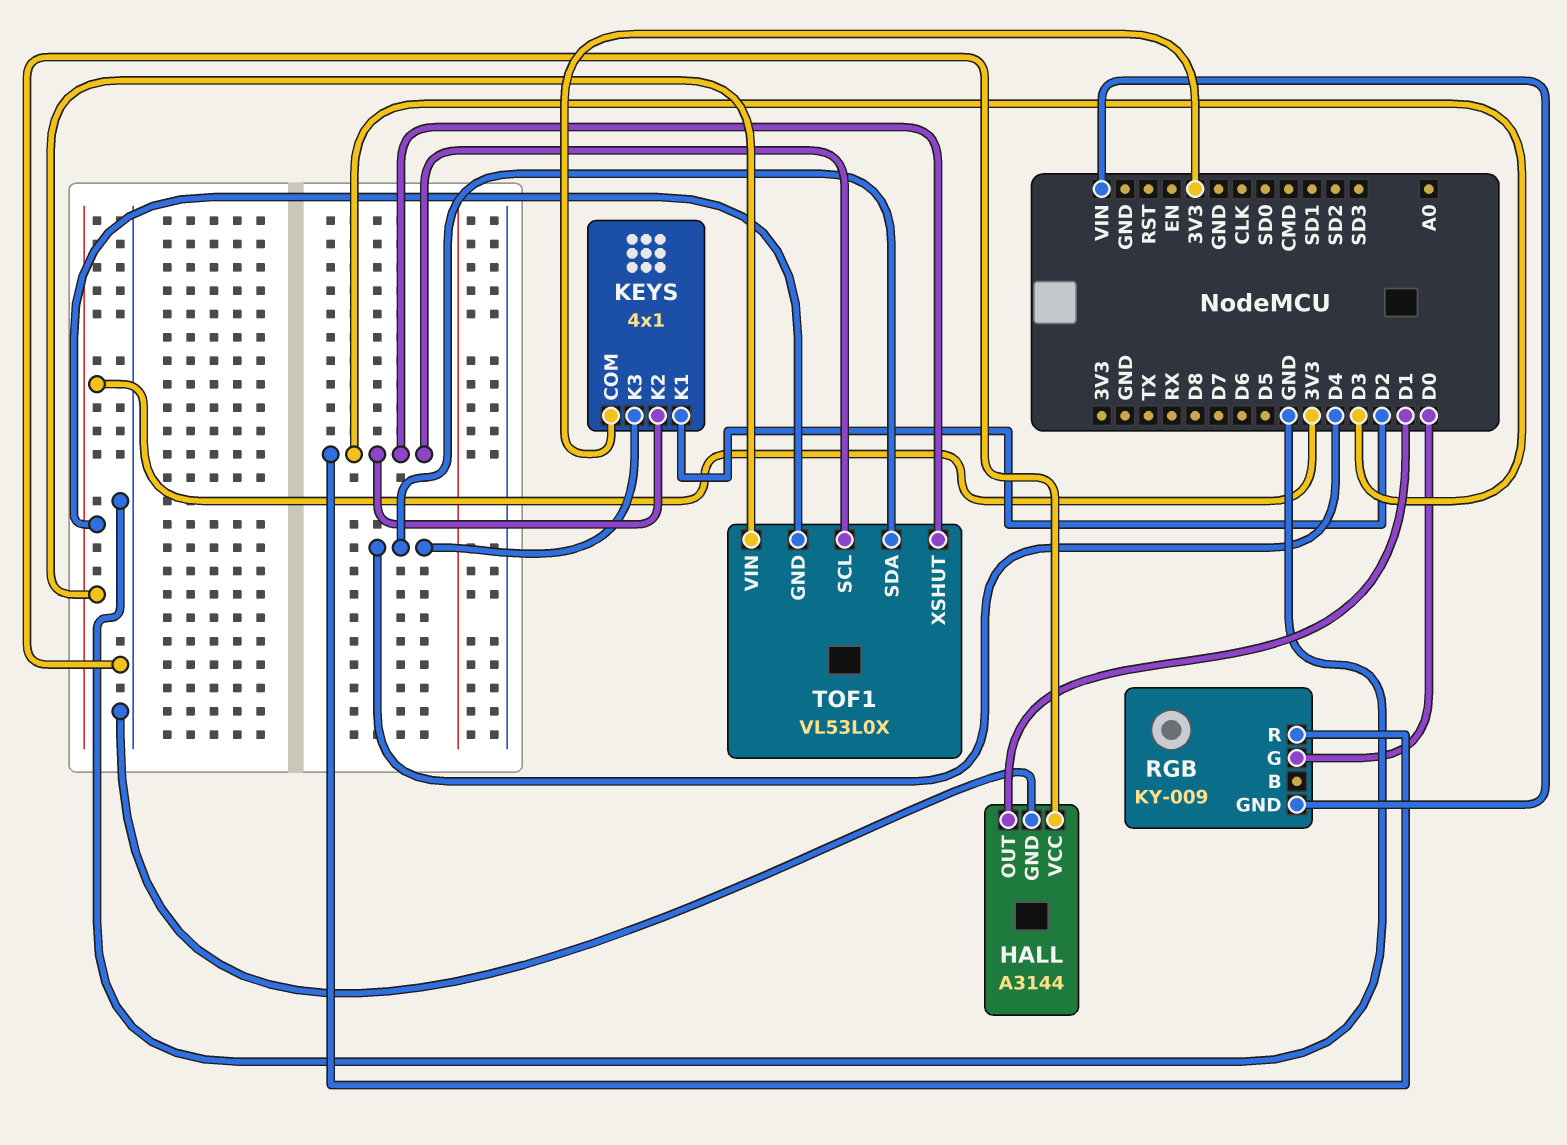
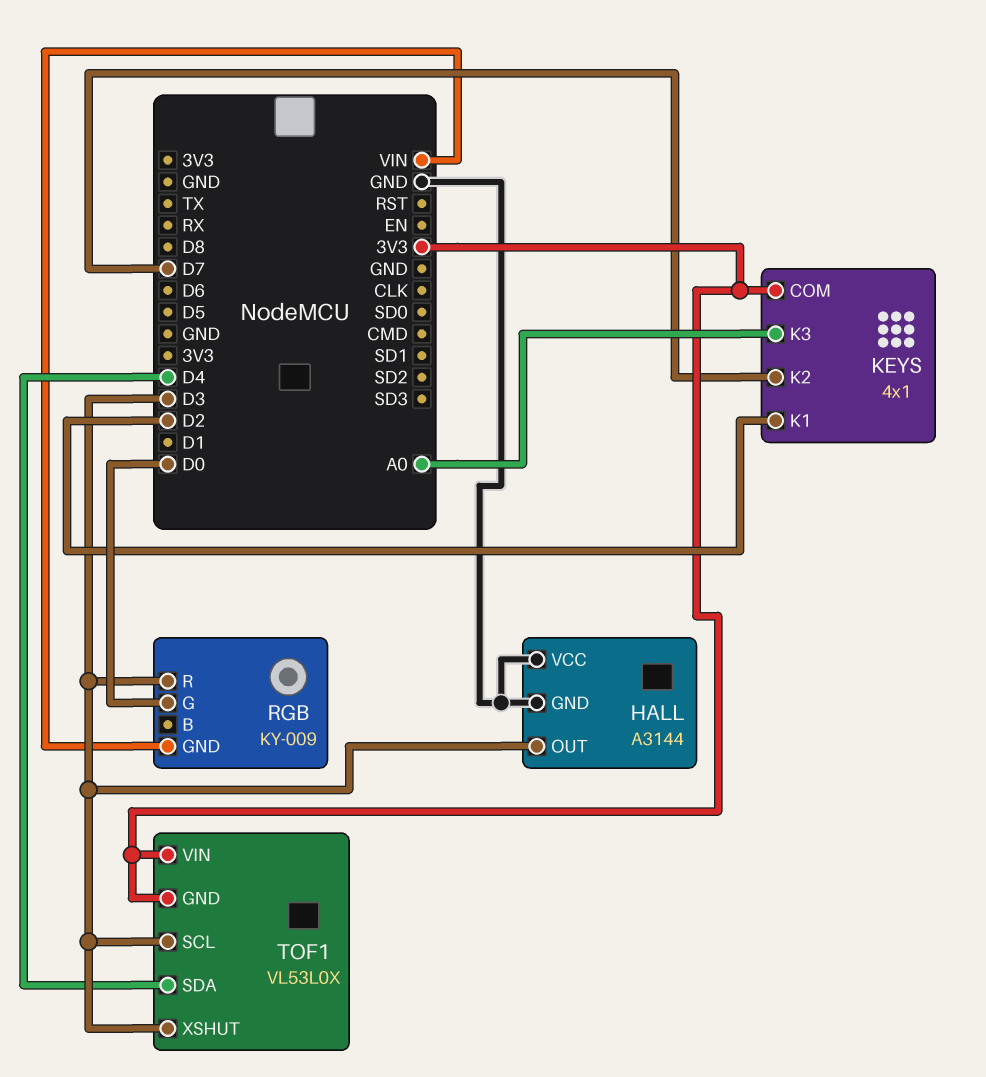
HALL pin OUT: D1 -> D3
KEYS pin K2: D3 -> D7
KEYS pin K3: D4 -> A0

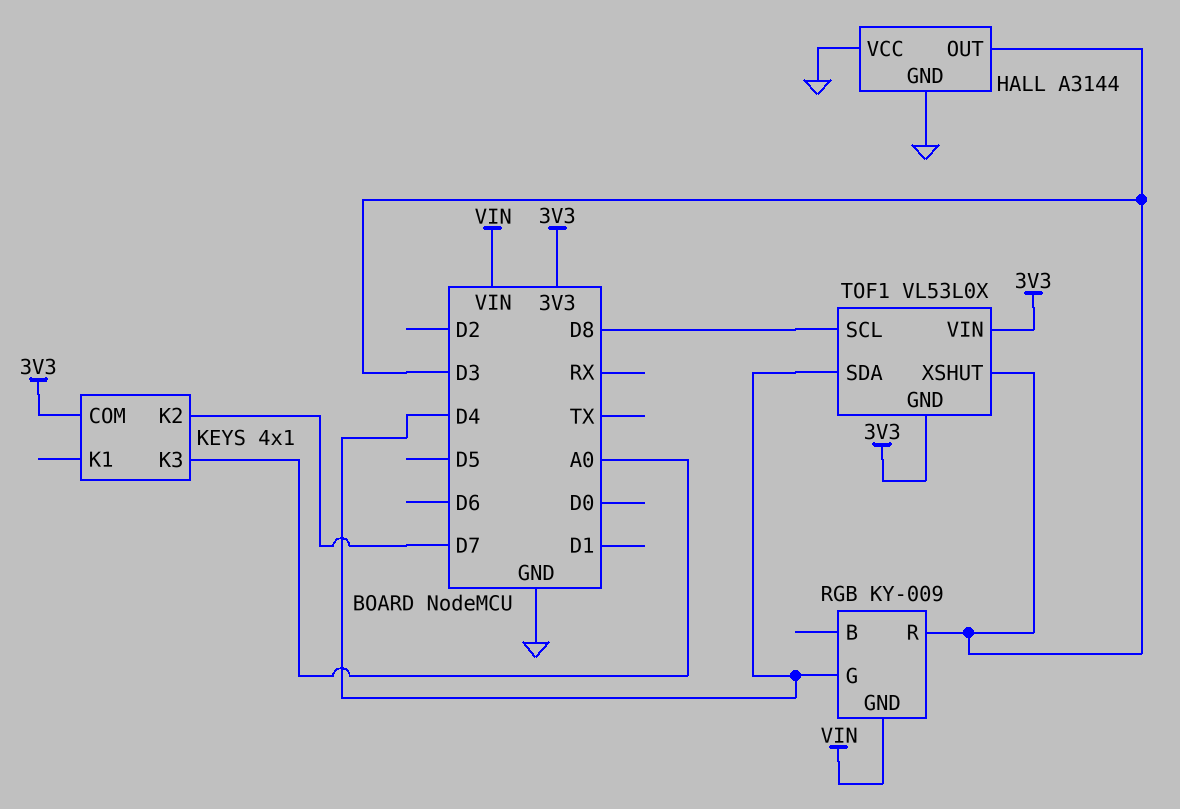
KEYS pin K1: D2 -> none
RGB pin G: D0 -> D4
TOF1 pin SCL: D3 -> D8

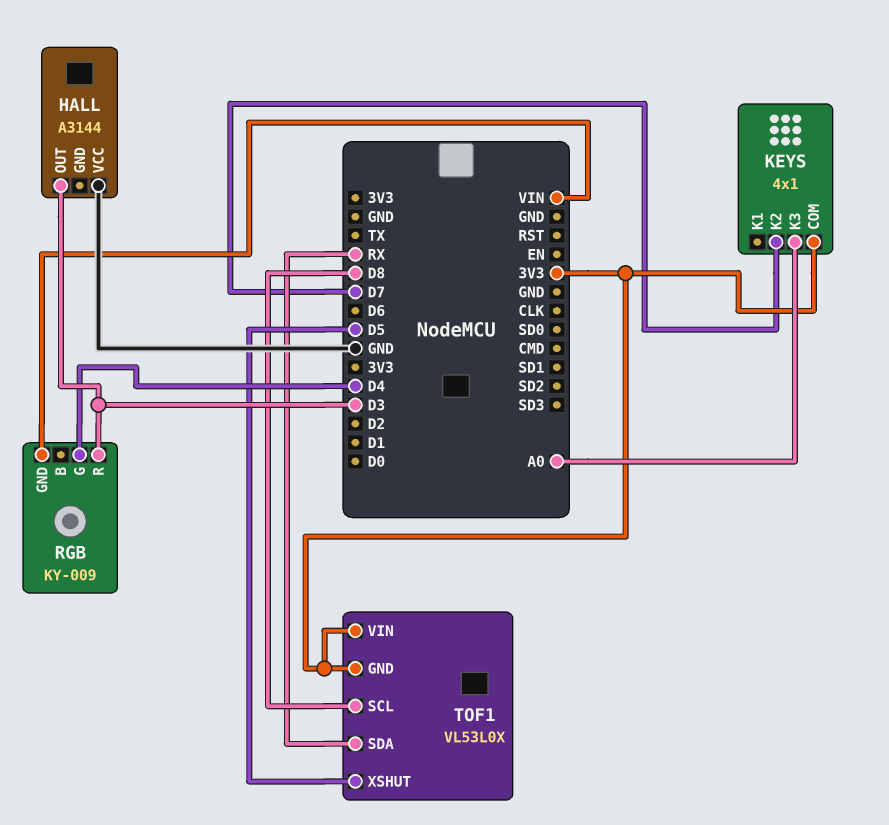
HALL pin GND: GND -> none
TOF1 pin SDA: D4 -> RX
TOF1 pin XSHUT: D3 -> D5

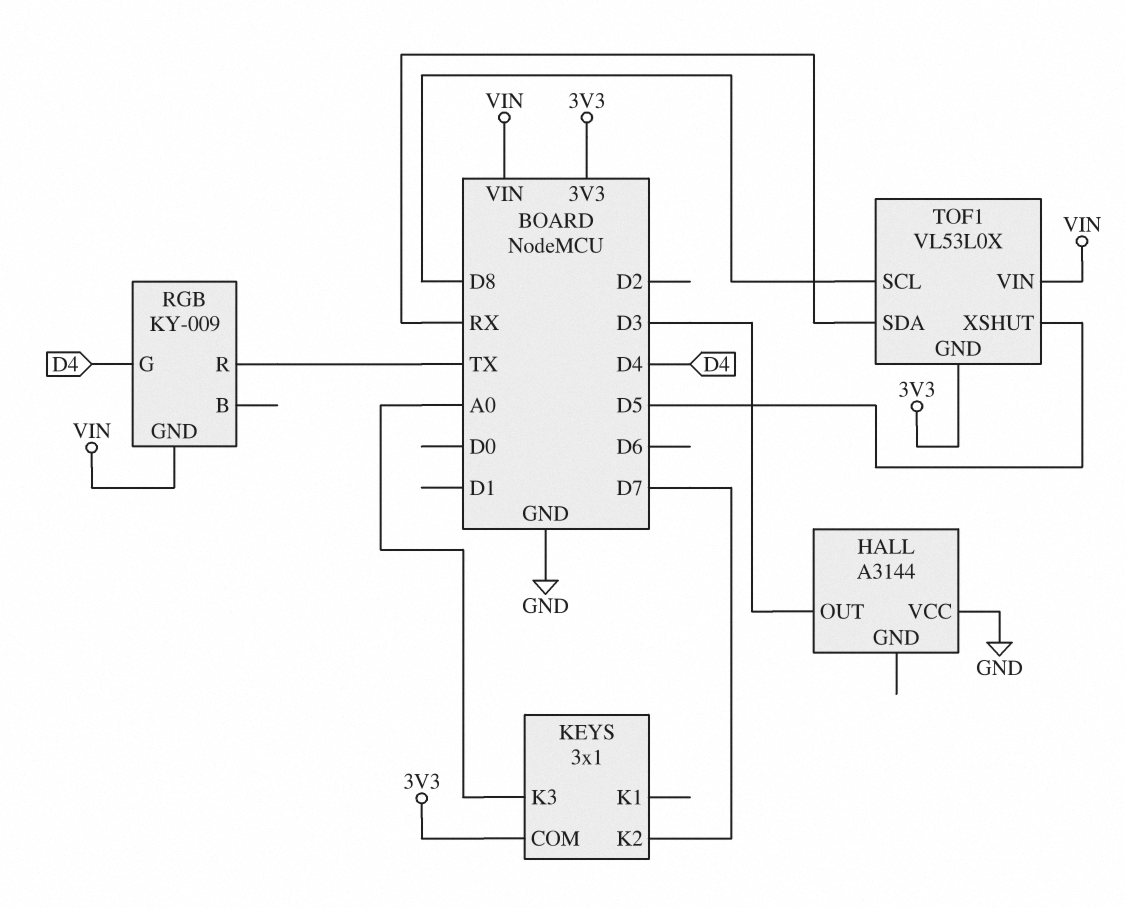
KEYS: 4x1 -> 3x1
RGB pin R: D3 -> TX
TOF1 pin VIN: 3V3 -> VIN

